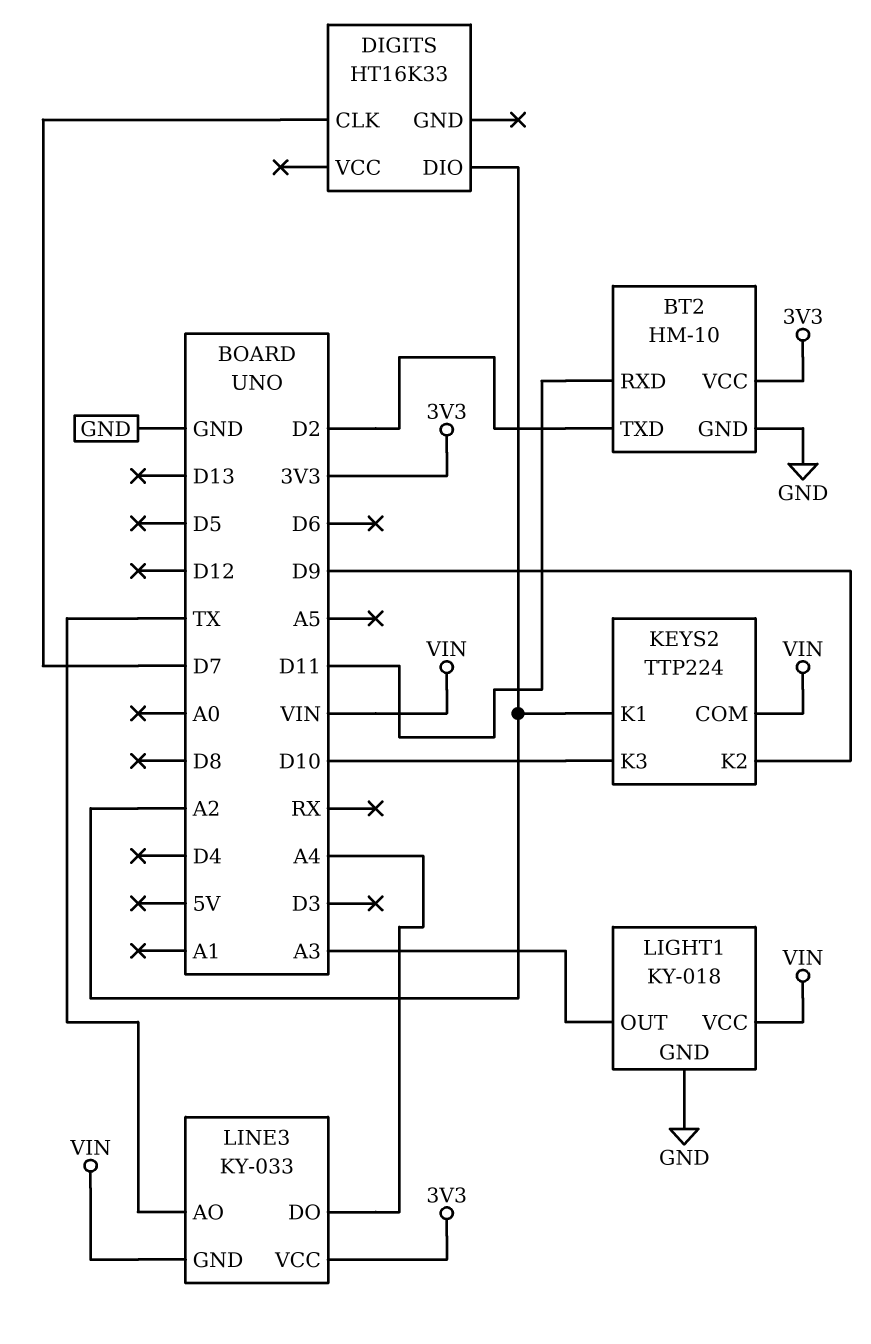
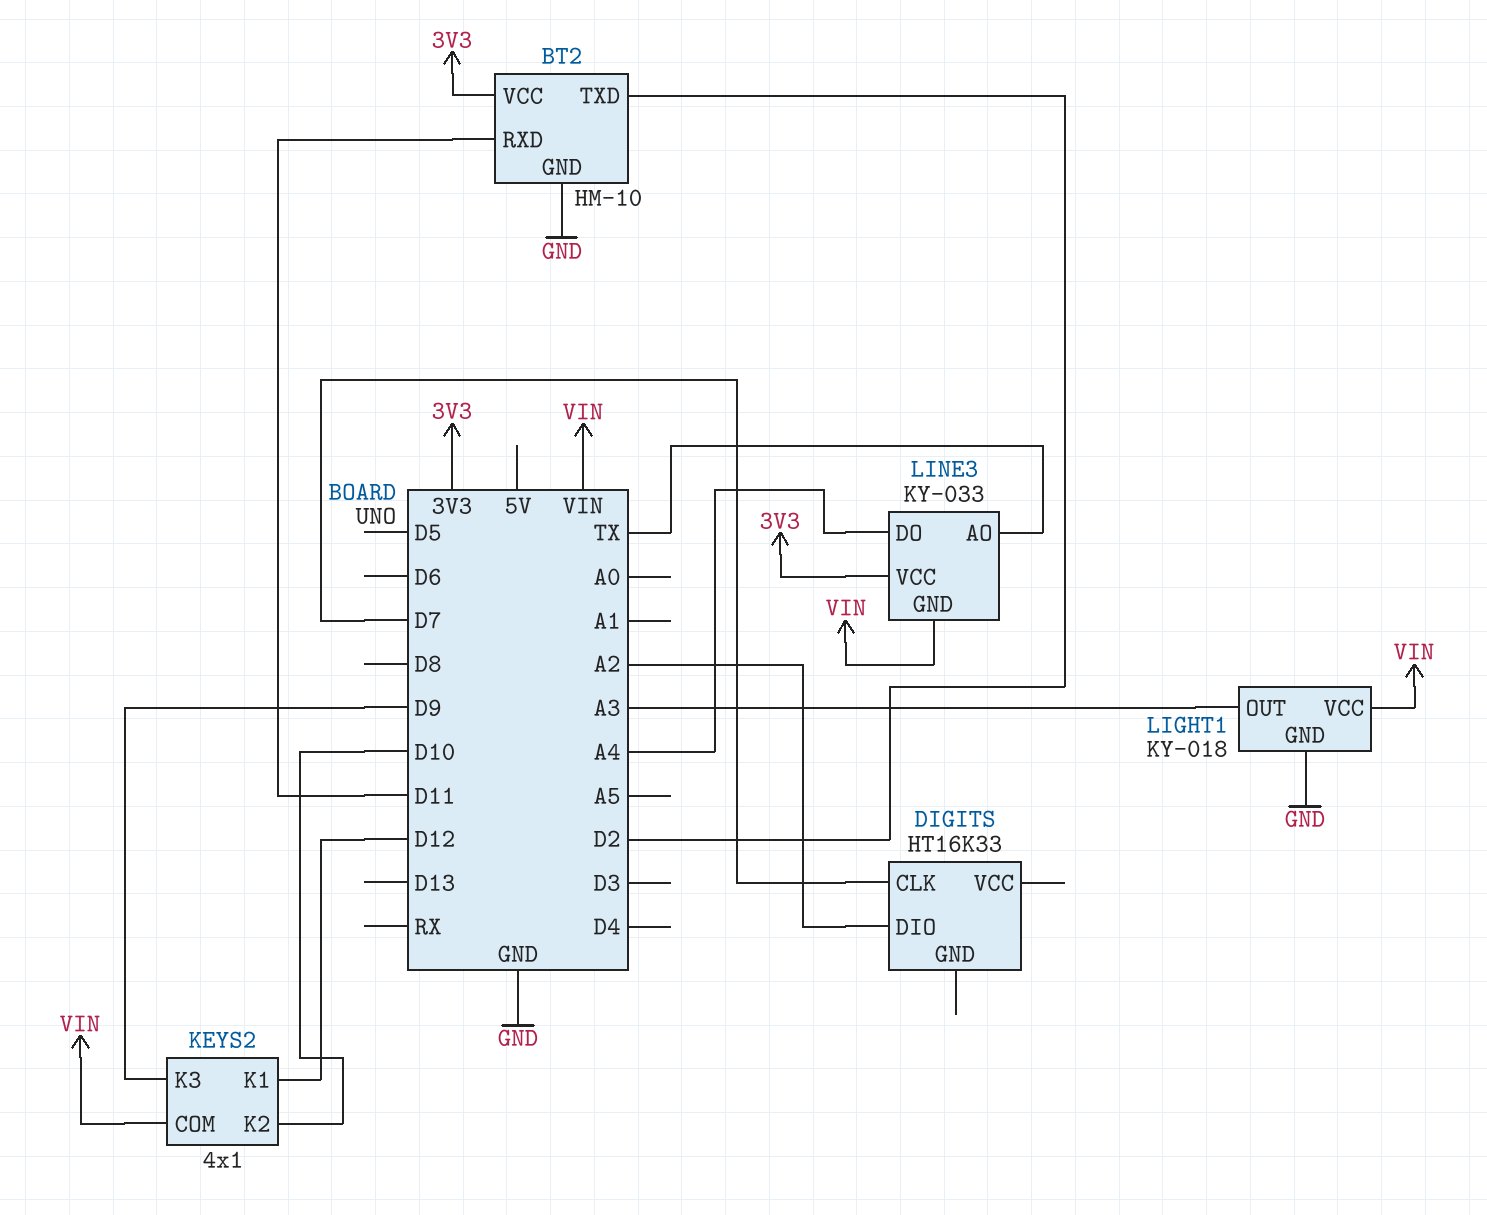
KEYS2: TTP224 -> 4x1
KEYS2 pin K1: A2 -> D12
KEYS2 pin K2: D9 -> D10
KEYS2 pin K3: D10 -> D9

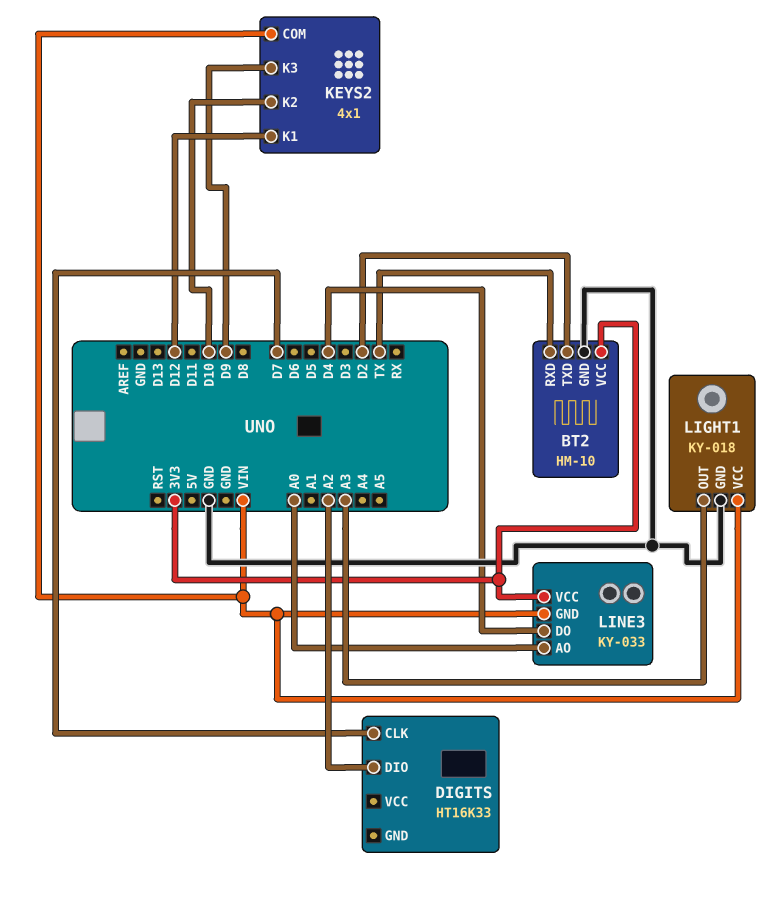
BT2 pin RXD: D11 -> TX
LINE3 pin AO: TX -> A0
LINE3 pin DO: A4 -> D4

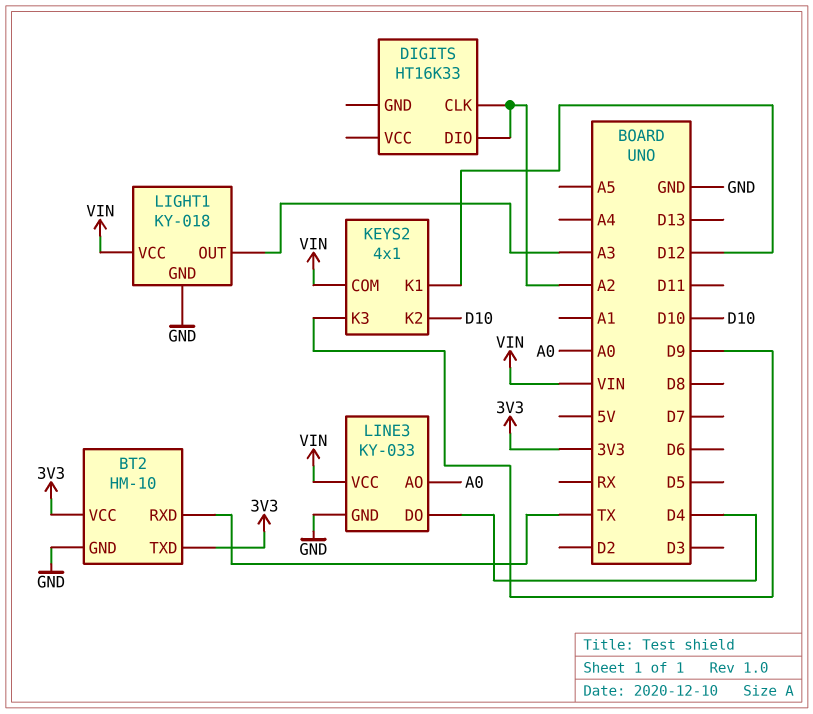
BT2 pin TXD: D2 -> 3V3
DIGITS pin CLK: D7 -> A2
LINE3 pin GND: VIN -> GND
LINE3 pin VCC: 3V3 -> VIN

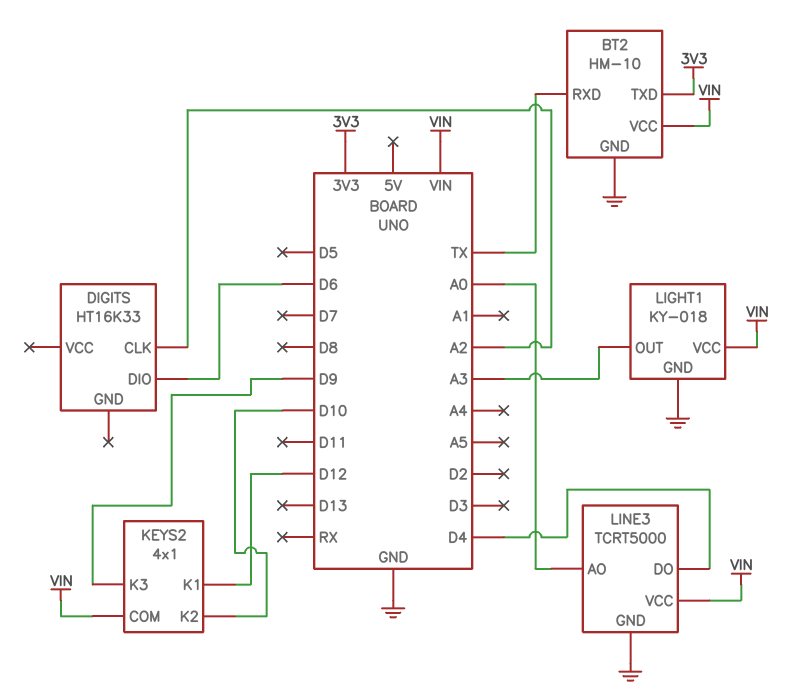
BT2 pin VCC: 3V3 -> VIN
DIGITS pin DIO: A2 -> D6
LINE3: KY-033 -> TCRT5000

